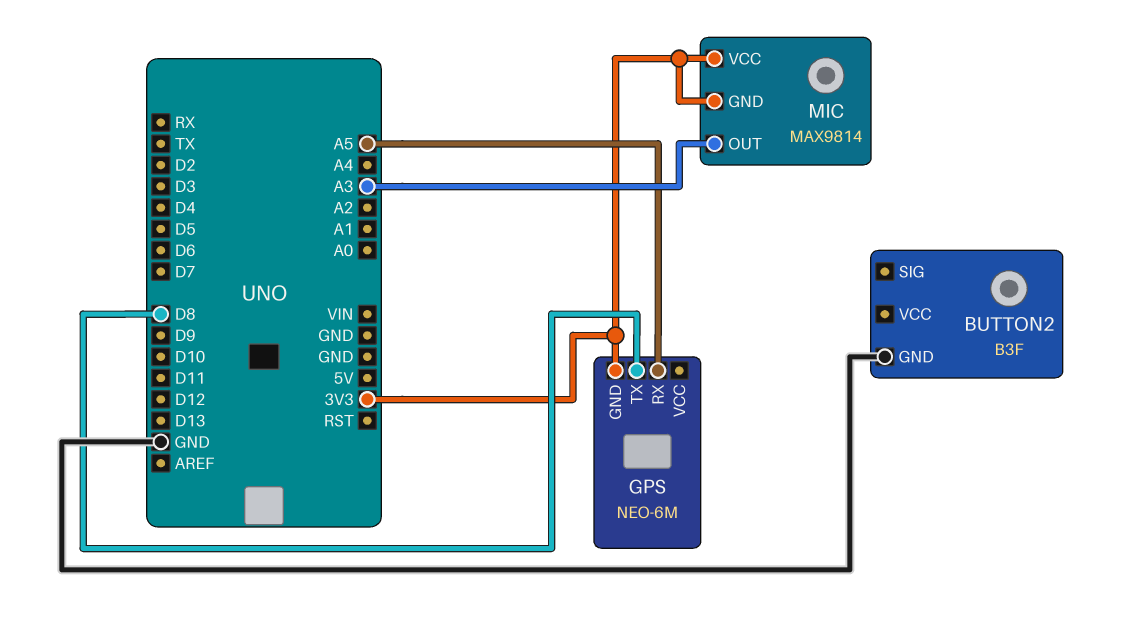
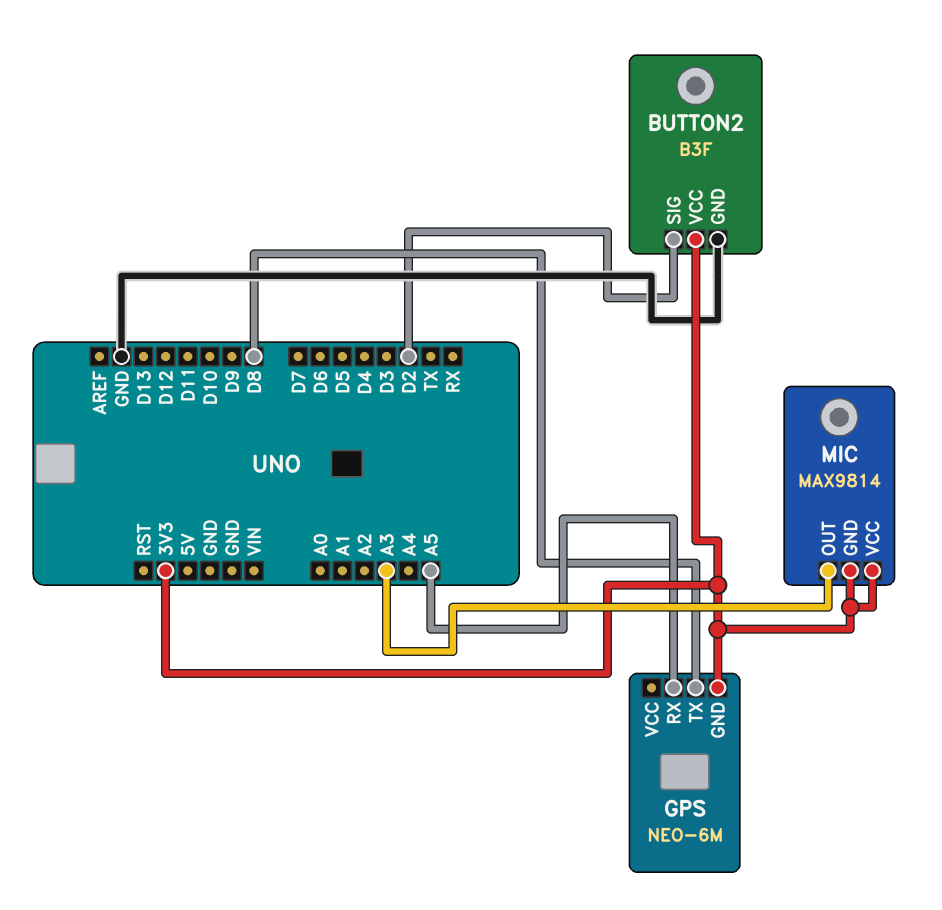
BUTTON2 pin SIG: none -> D2
BUTTON2 pin VCC: none -> 3V3

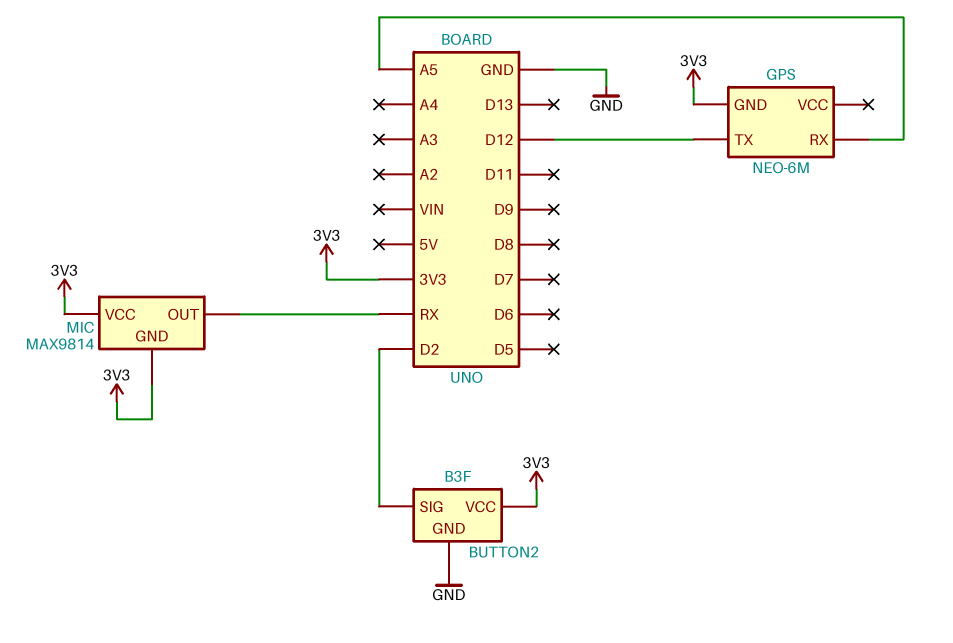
GPS pin TX: D8 -> D12
MIC pin OUT: A3 -> RX

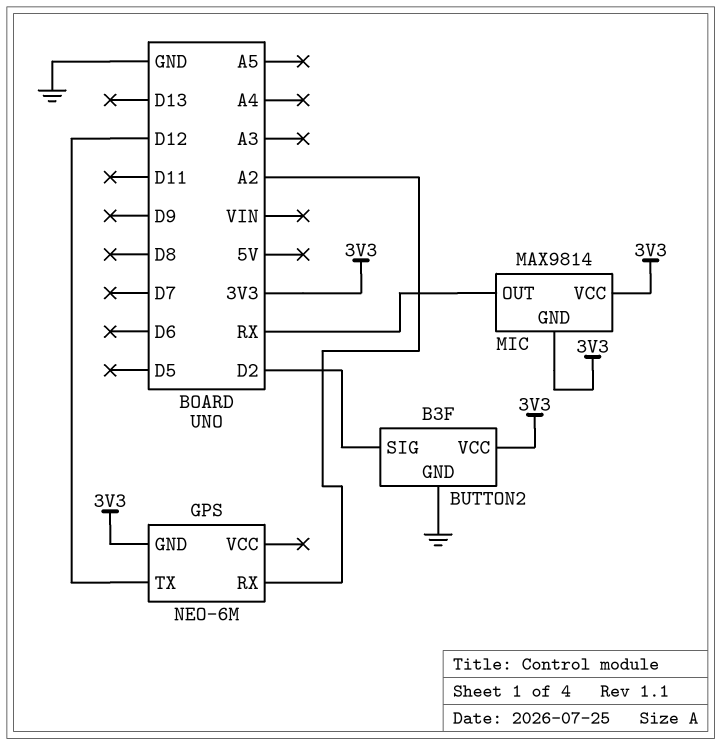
GPS pin RX: A5 -> A2

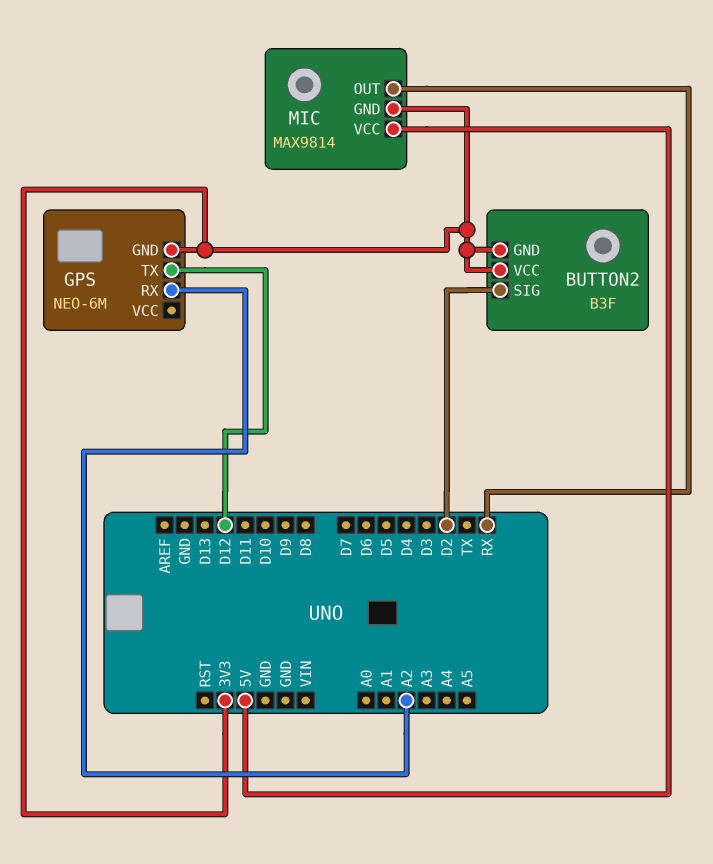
BUTTON2 pin GND: GND -> 3V3
MIC pin VCC: 3V3 -> 5V

